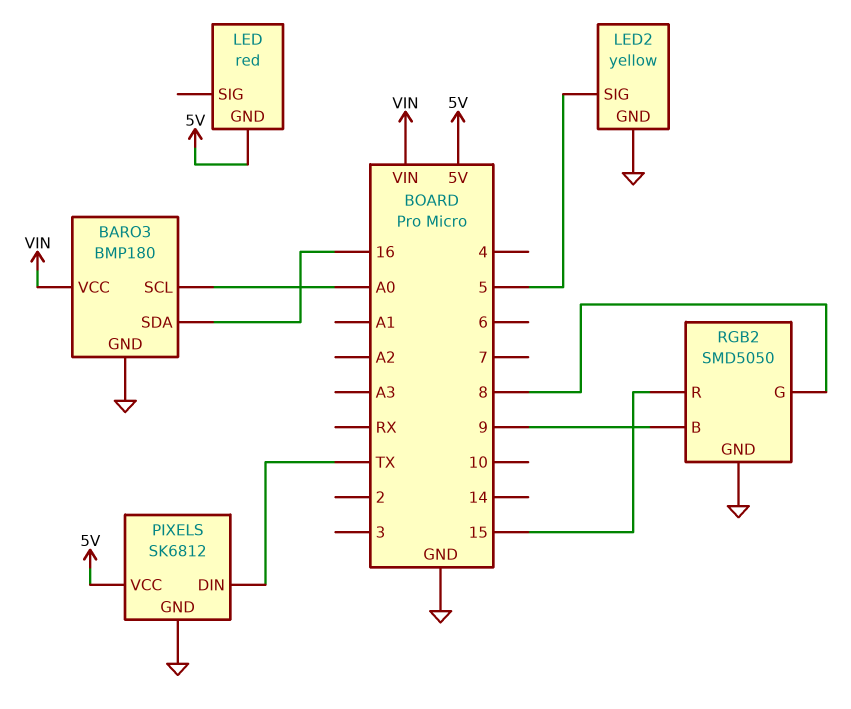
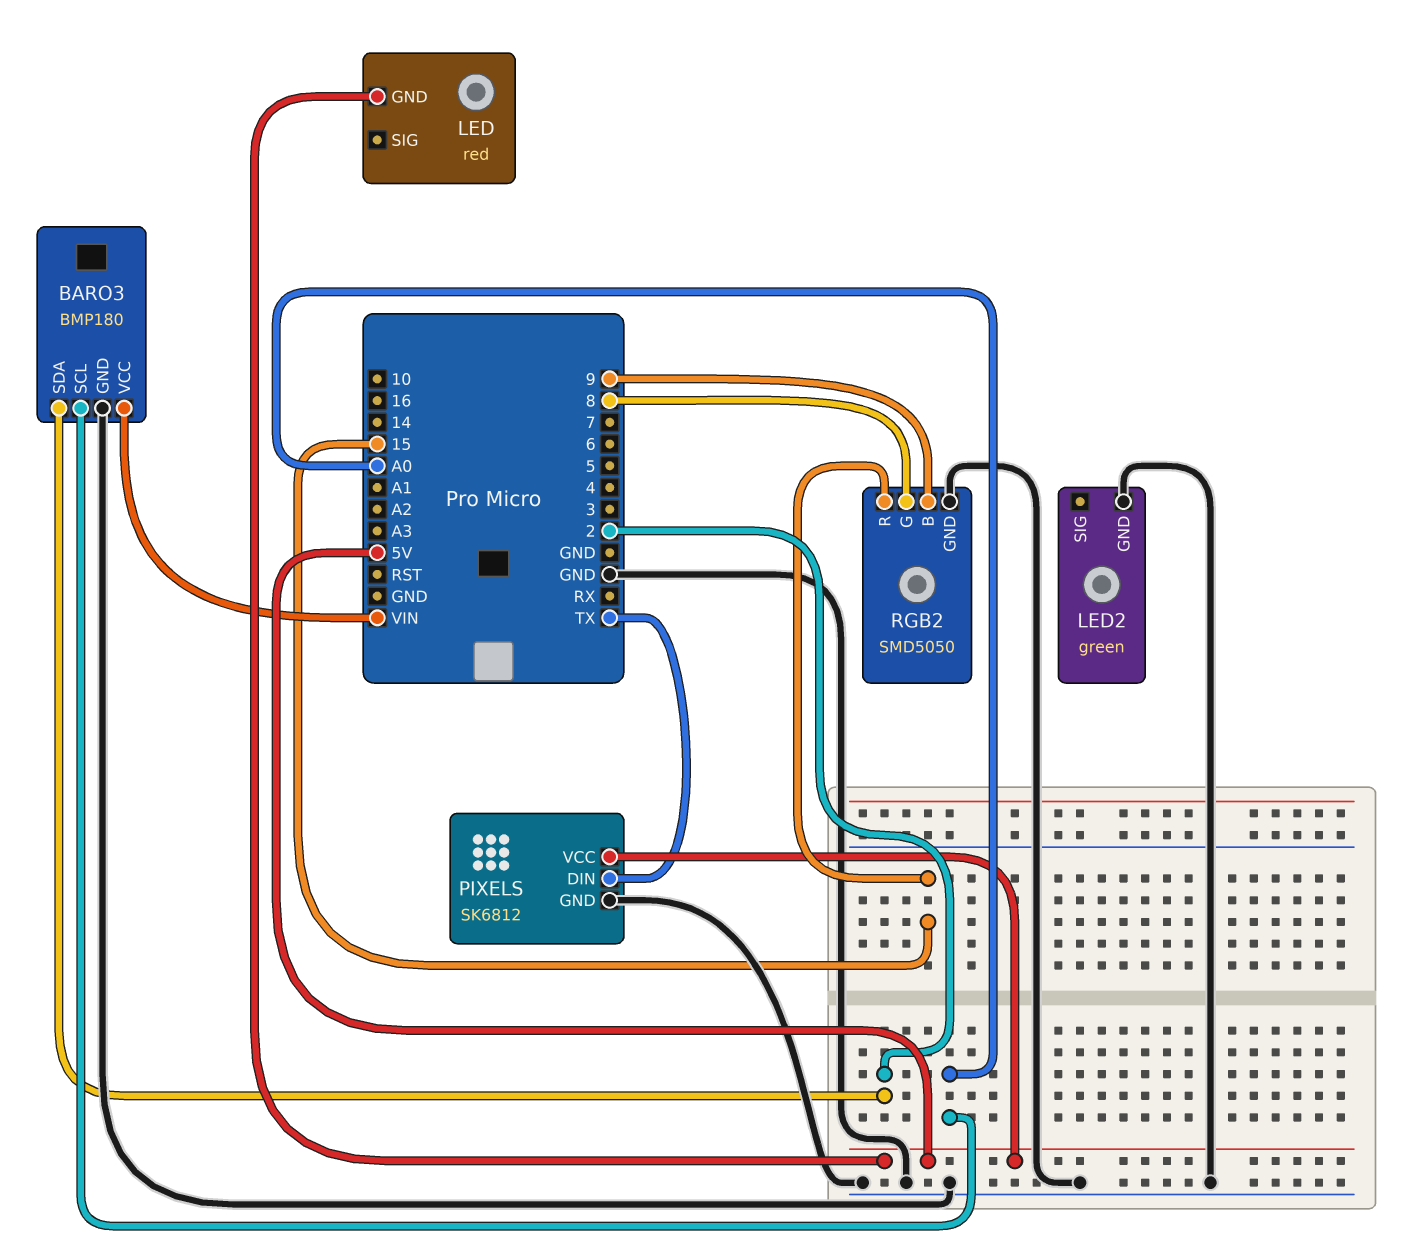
BARO3 pin SDA: 16 -> 2
LED2: yellow -> green
LED2 pin SIG: 5 -> none

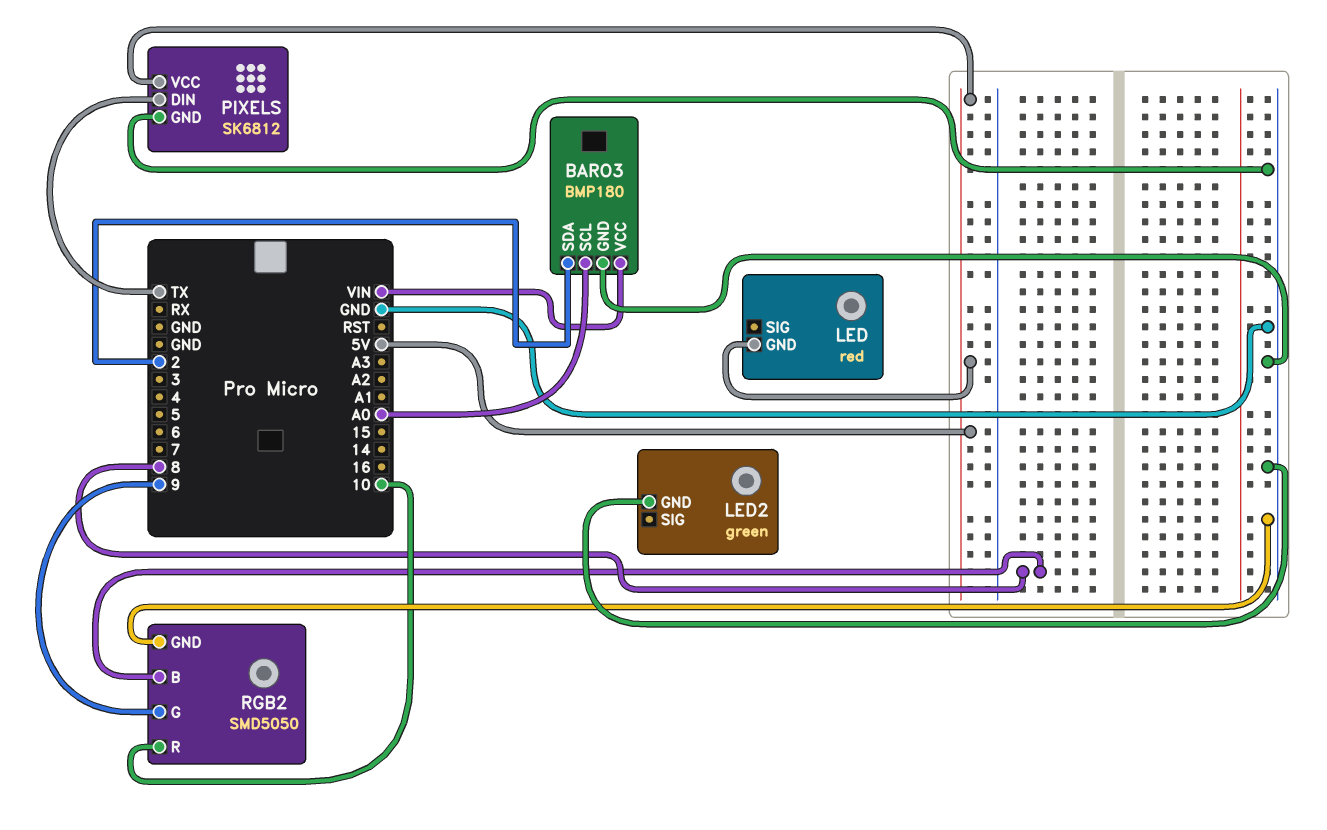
RGB2 pin B: 9 -> 8
RGB2 pin G: 8 -> 9
RGB2 pin R: 15 -> 10

